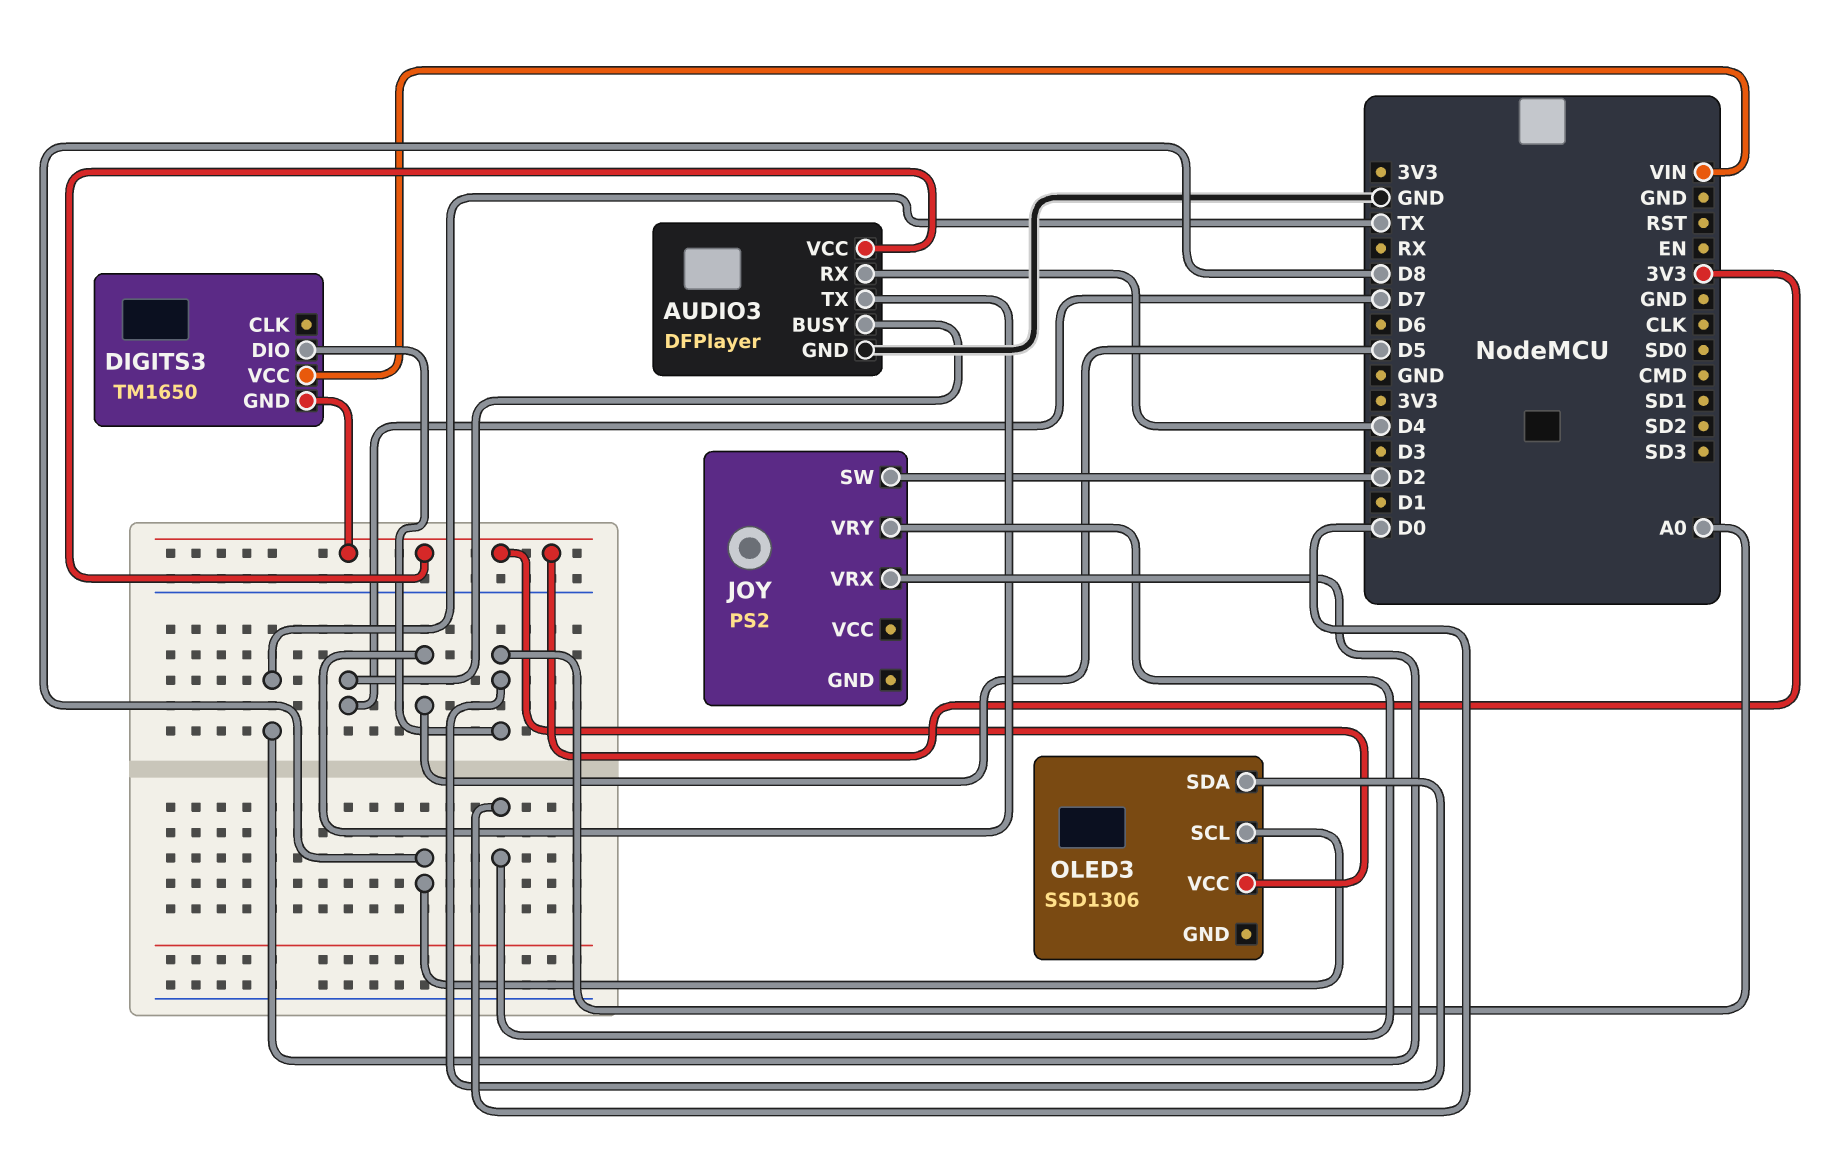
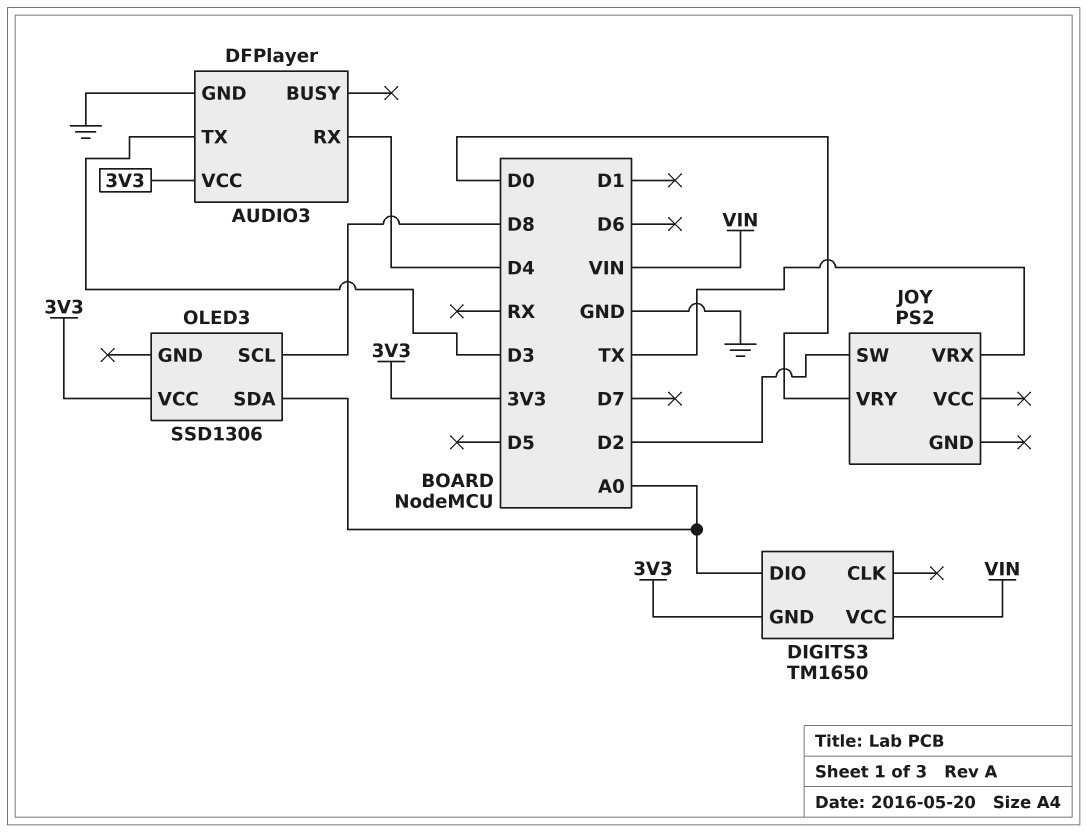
AUDIO3 pin BUSY: D7 -> none
AUDIO3 pin TX: D5 -> D3

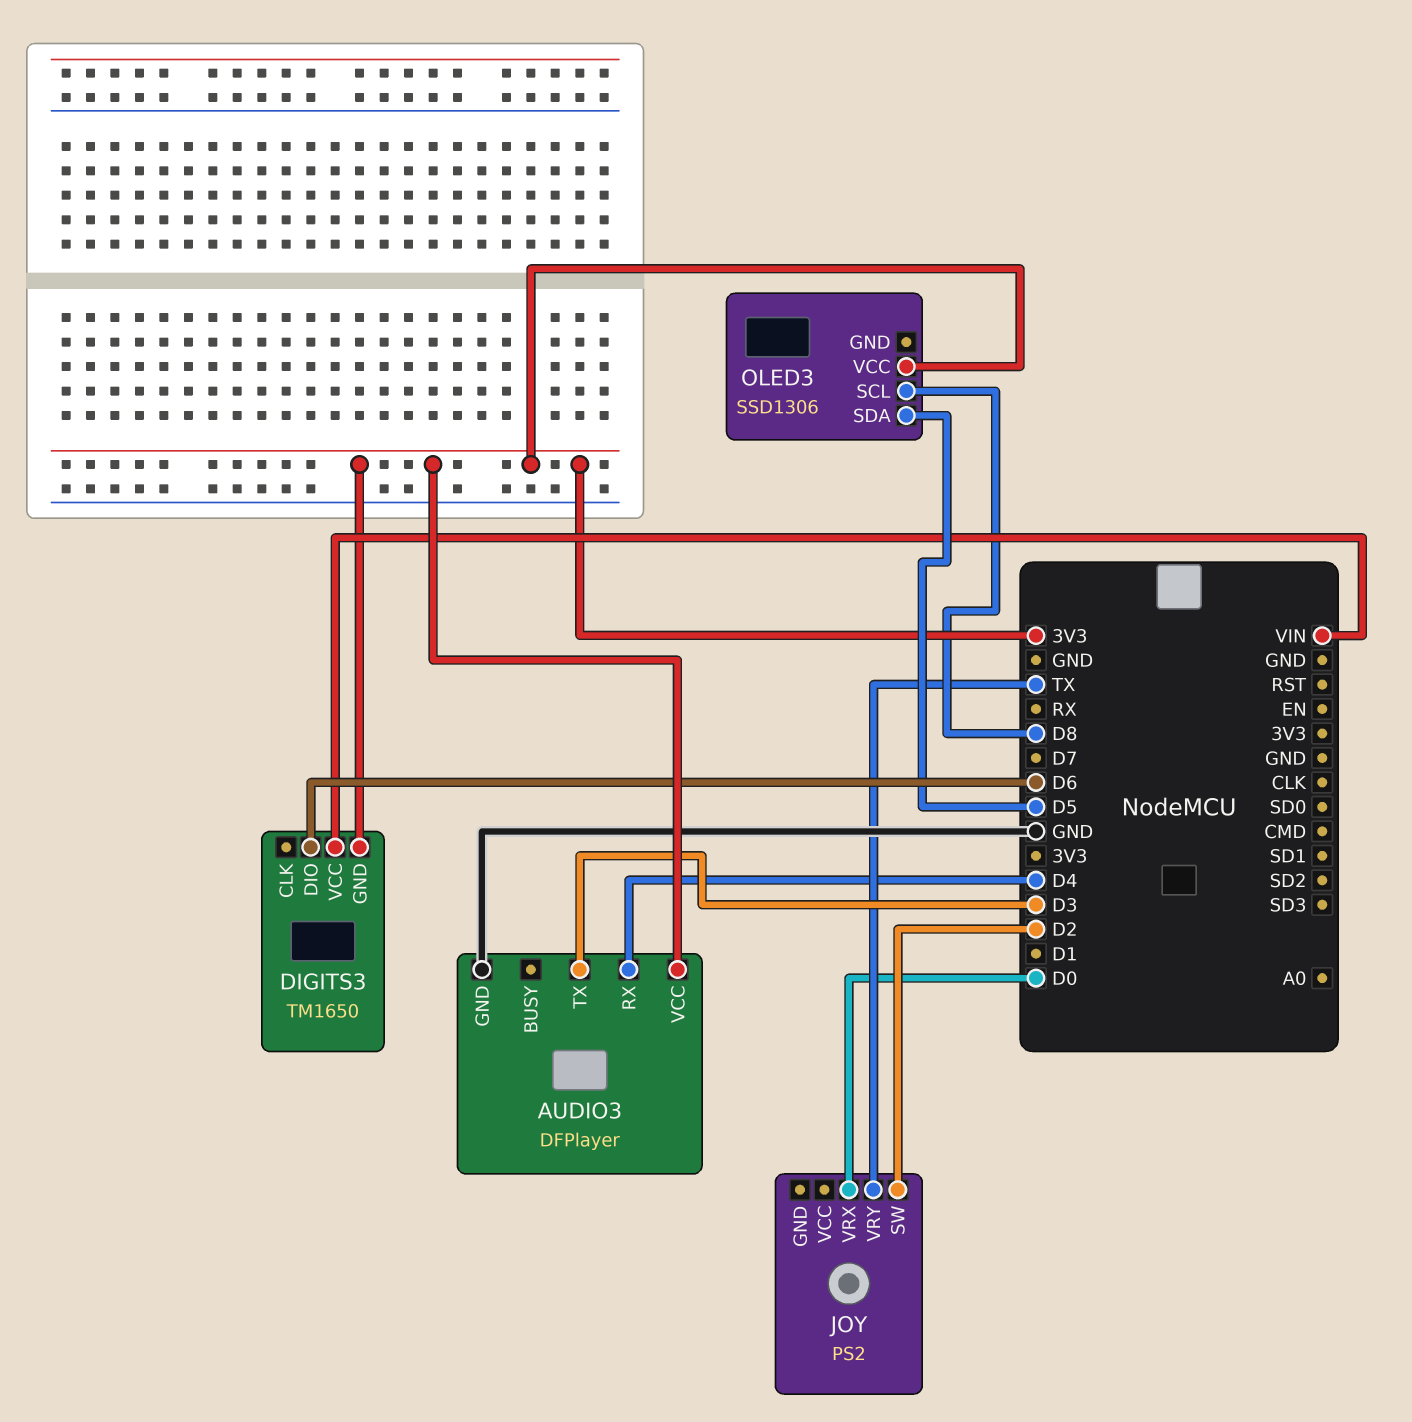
DIGITS3 pin DIO: A0 -> D6
JOY pin VRX: TX -> D0
JOY pin VRY: D0 -> TX
OLED3 pin SDA: A0 -> D5

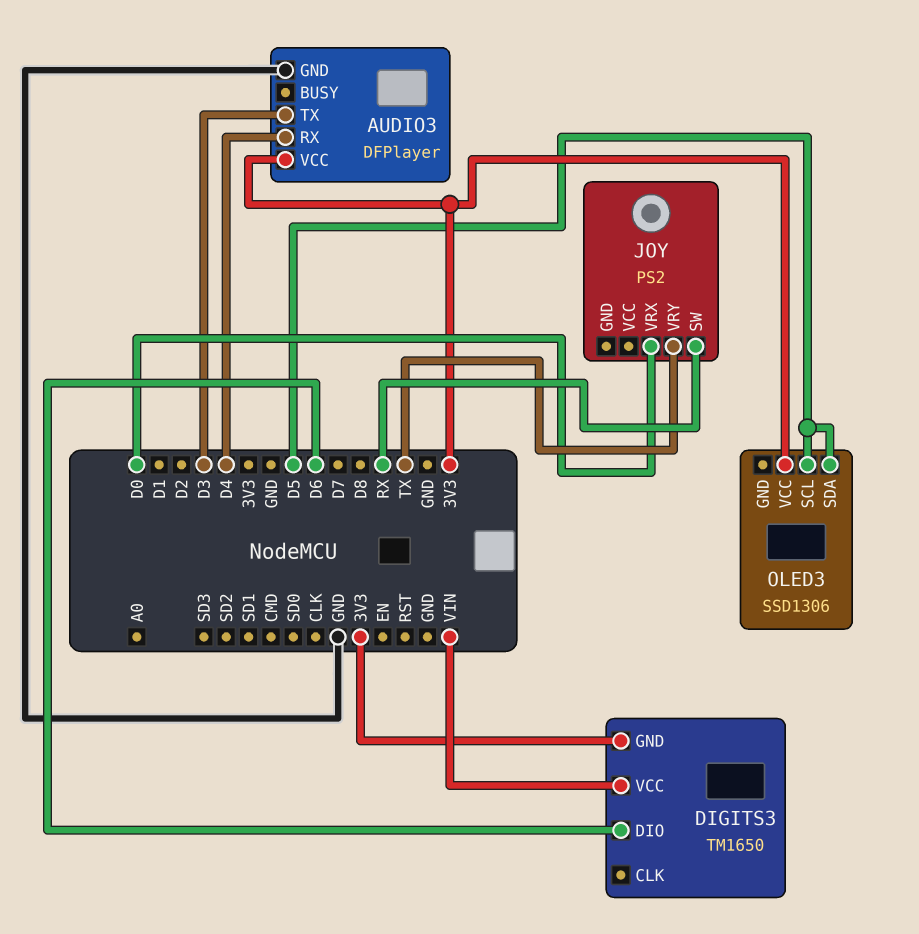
JOY pin SW: D2 -> RX
OLED3 pin SCL: D8 -> D5

